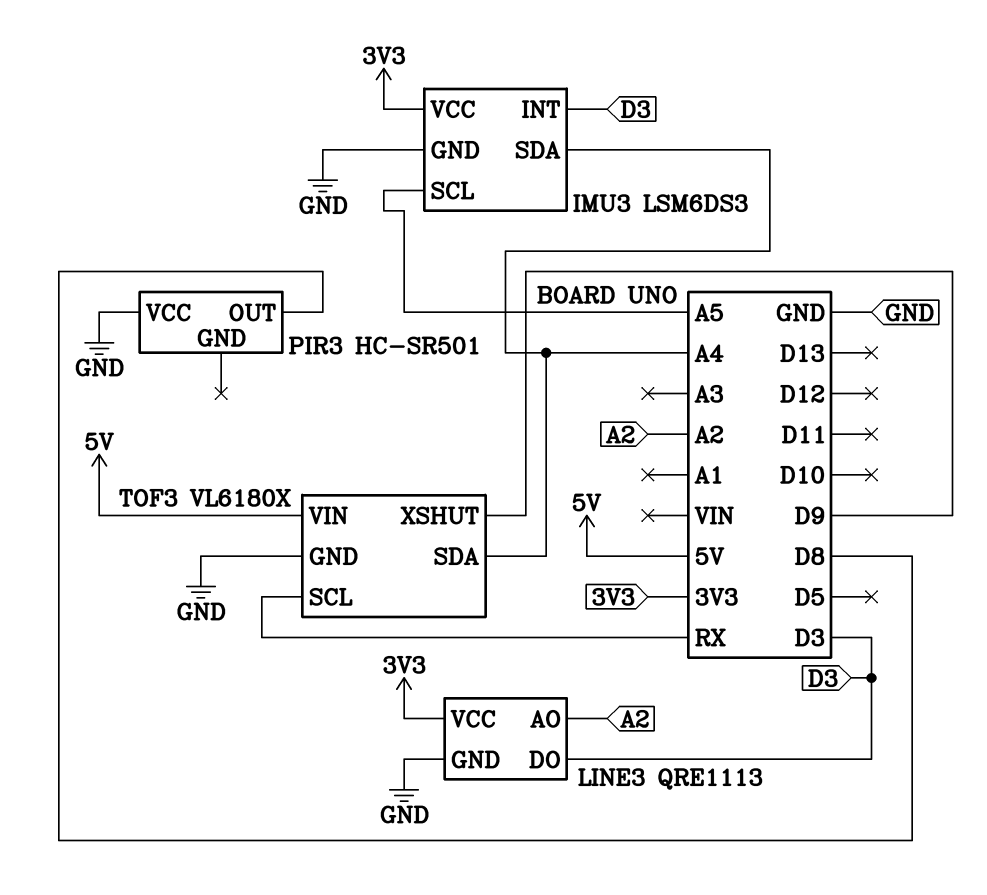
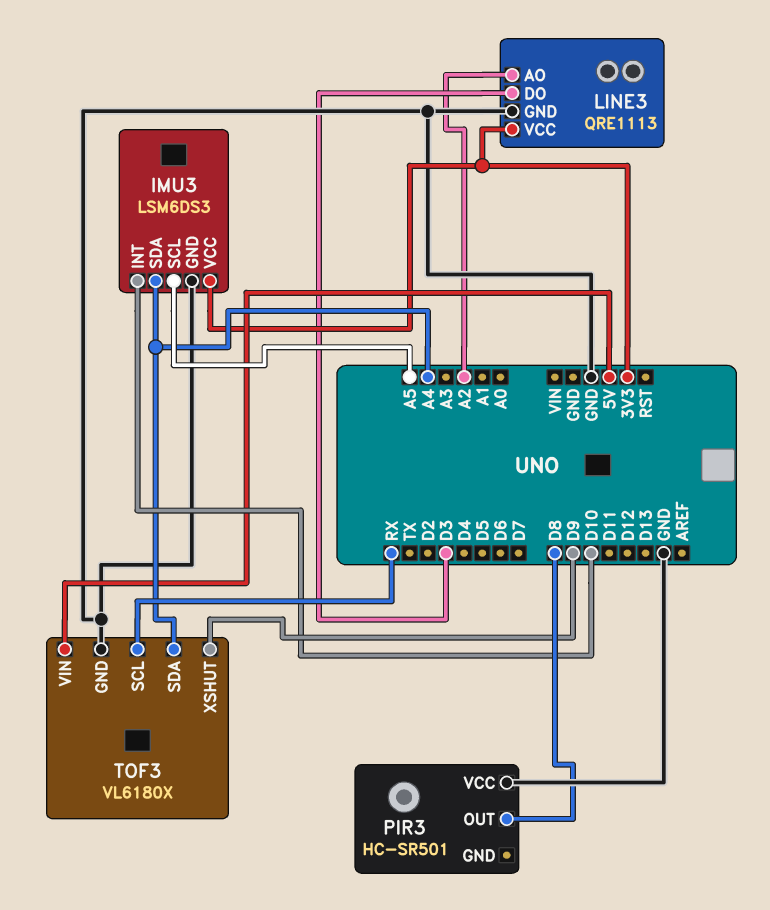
IMU3 pin INT: D3 -> D10

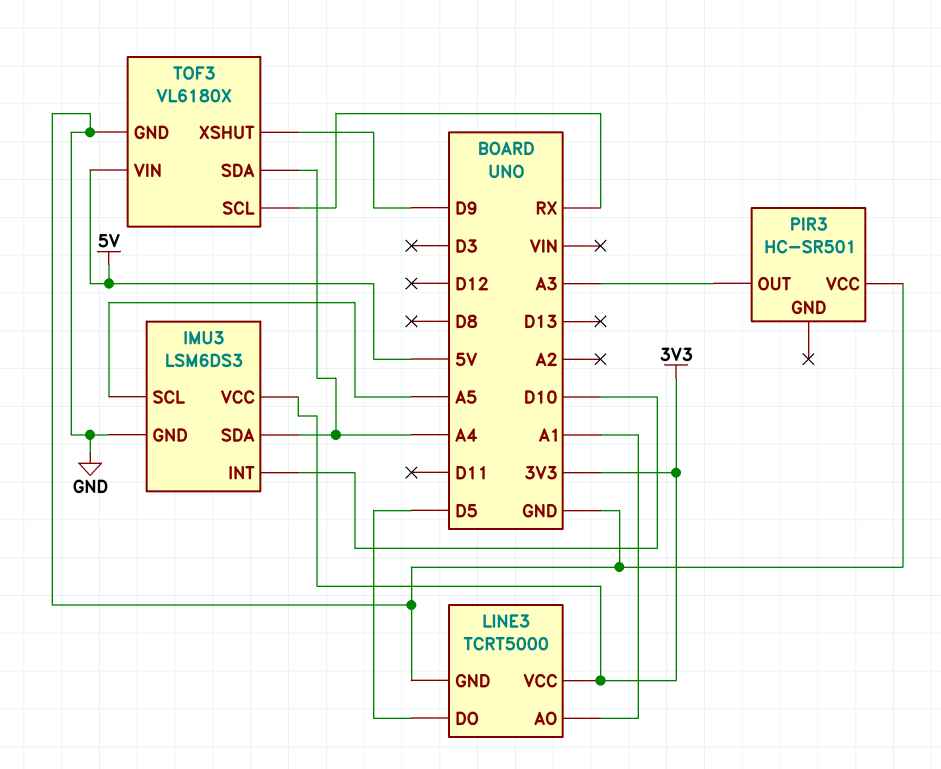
LINE3: QRE1113 -> TCRT5000
LINE3 pin AO: A2 -> A1
LINE3 pin DO: D3 -> D5
PIR3 pin OUT: D8 -> A3

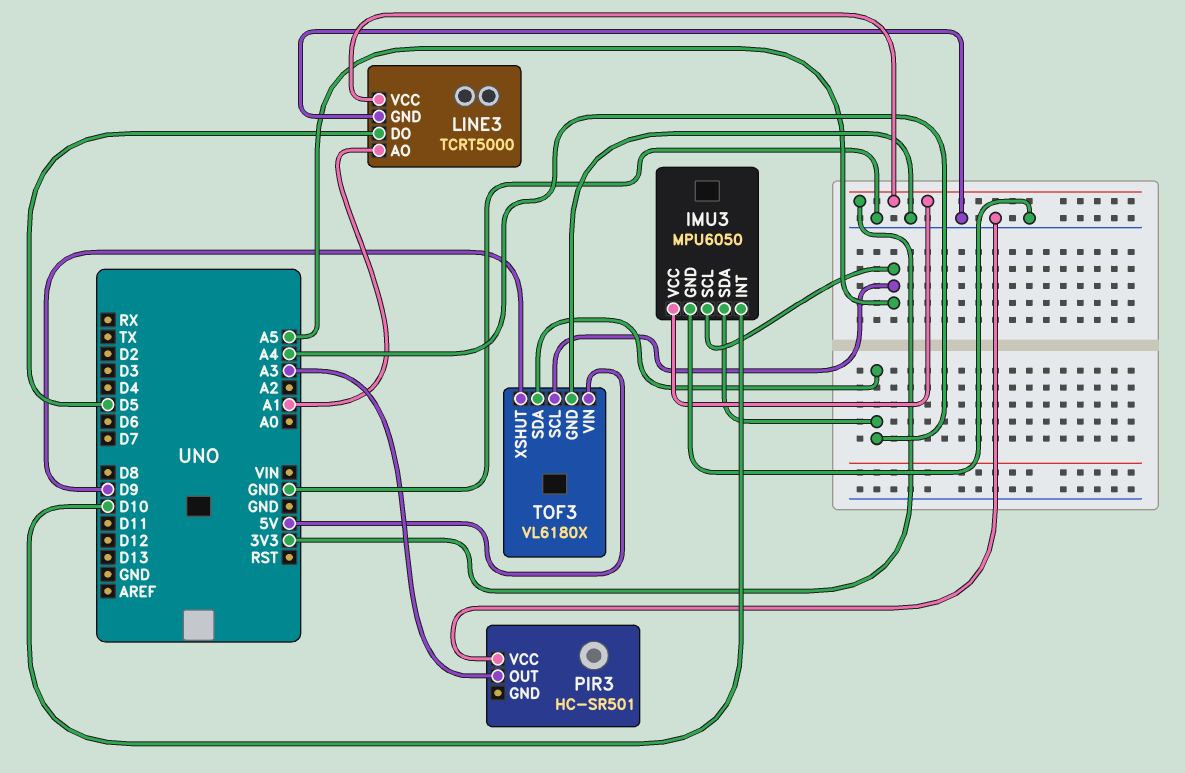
IMU3: LSM6DS3 -> MPU6050
TOF3 pin SCL: RX -> A5

